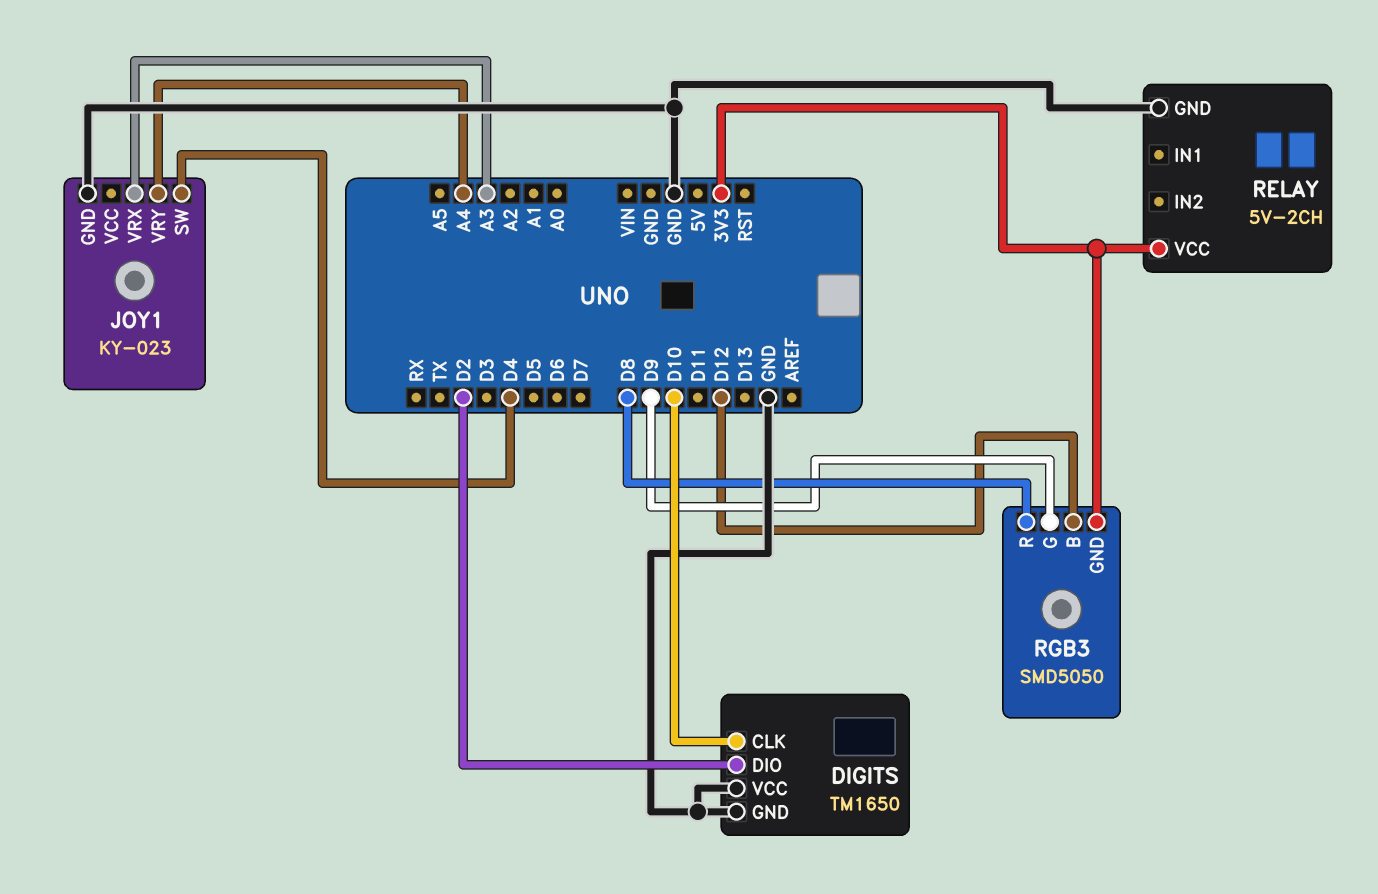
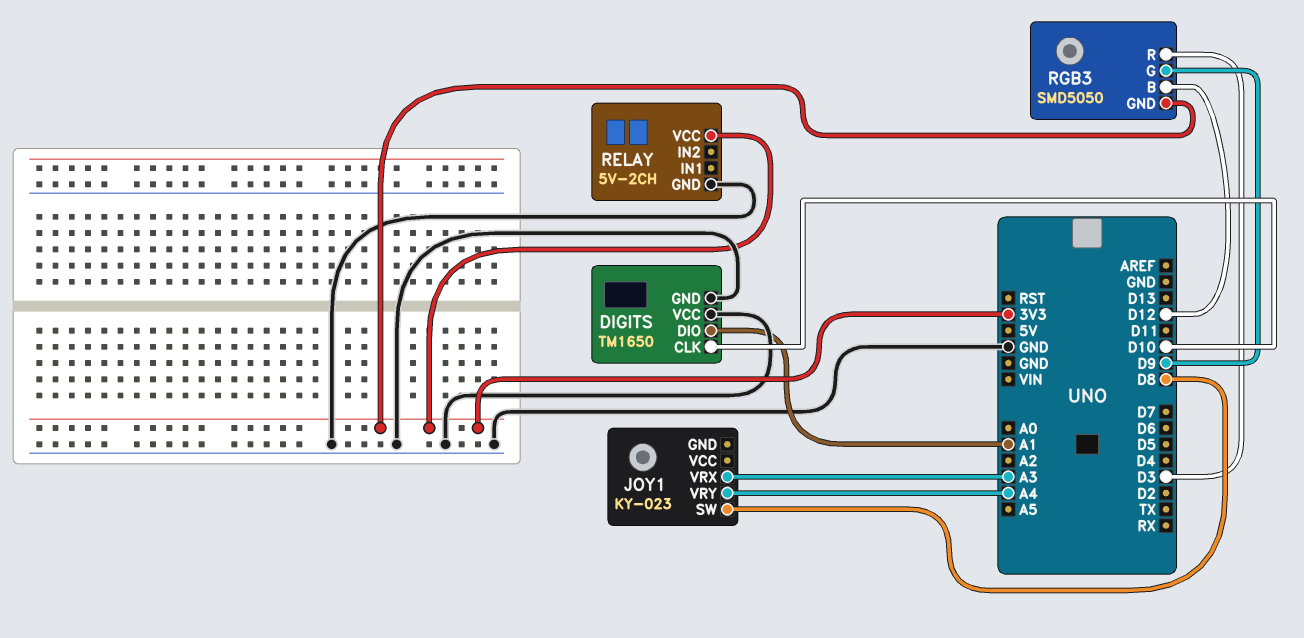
DIGITS pin DIO: D2 -> A1
JOY1 pin GND: GND -> none
JOY1 pin SW: D4 -> D8
RGB3 pin R: D8 -> D3

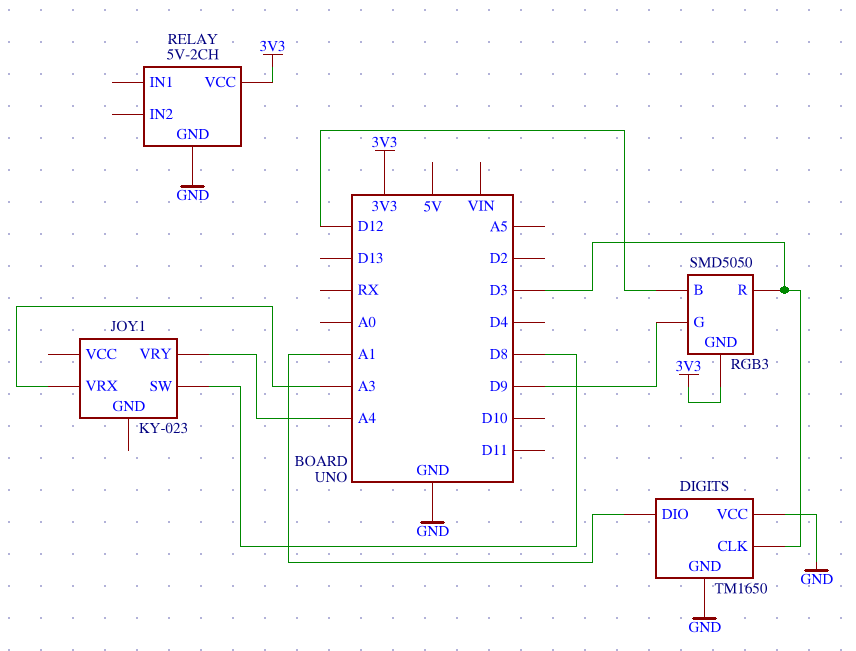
DIGITS pin CLK: D10 -> D3

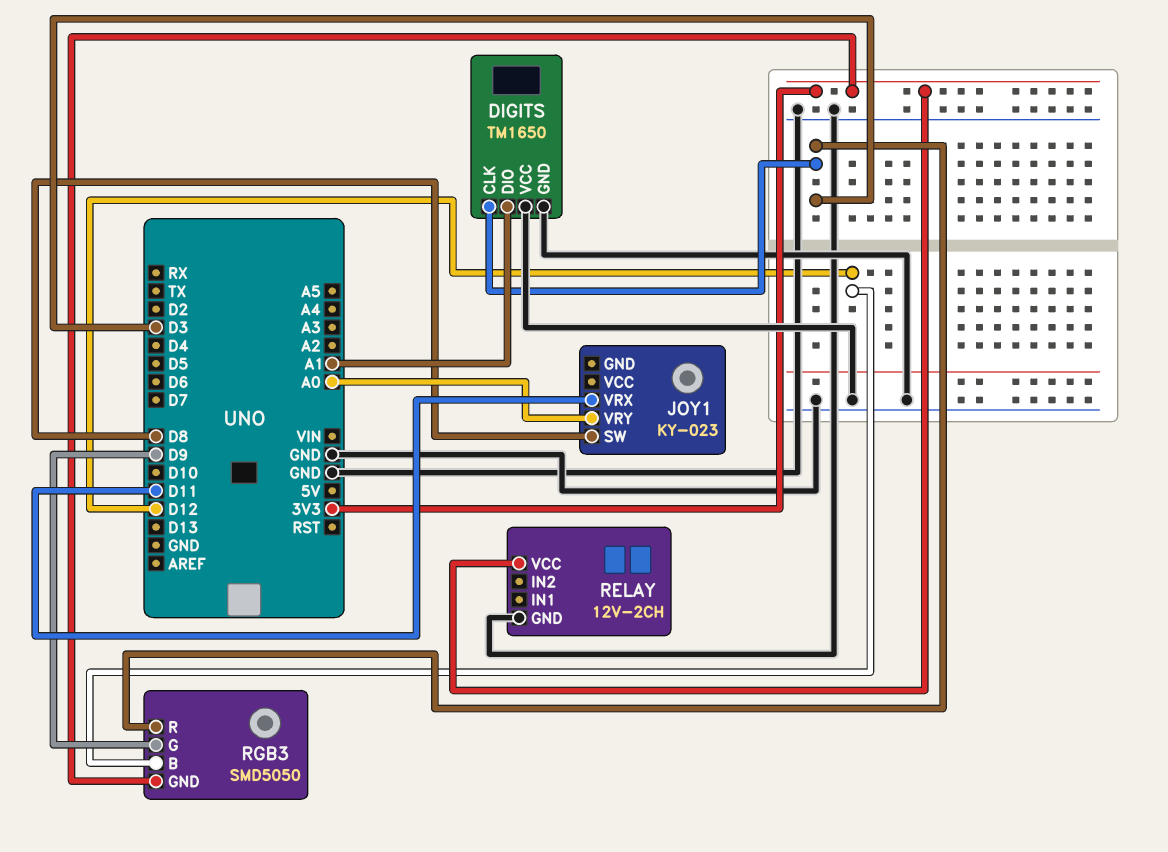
JOY1 pin VRX: A3 -> D11
JOY1 pin VRY: A4 -> A0
RELAY: 5V-2CH -> 12V-2CH

